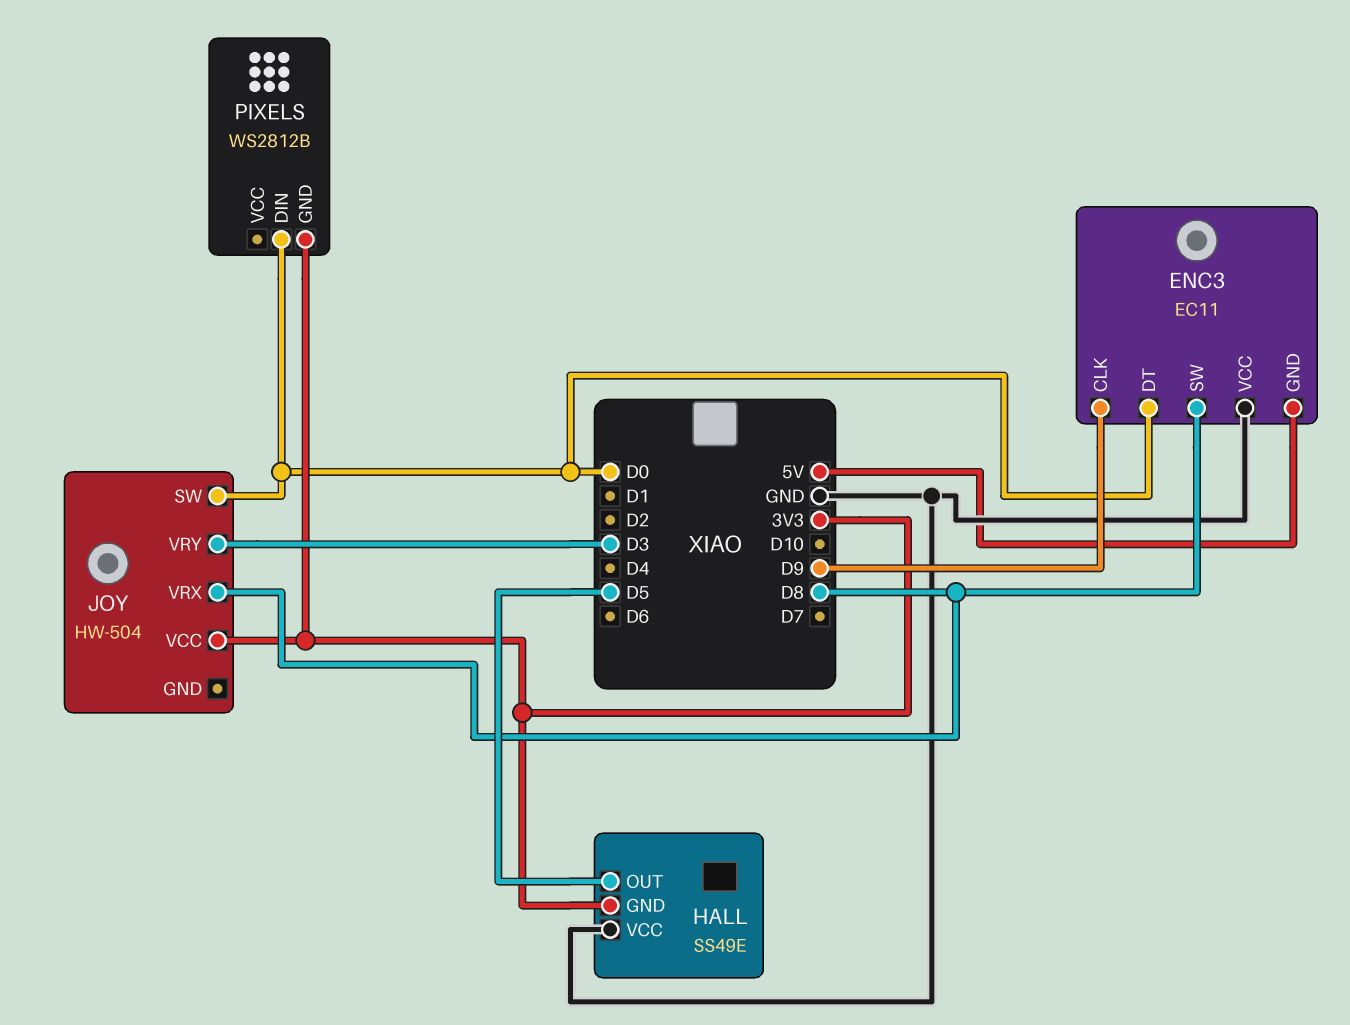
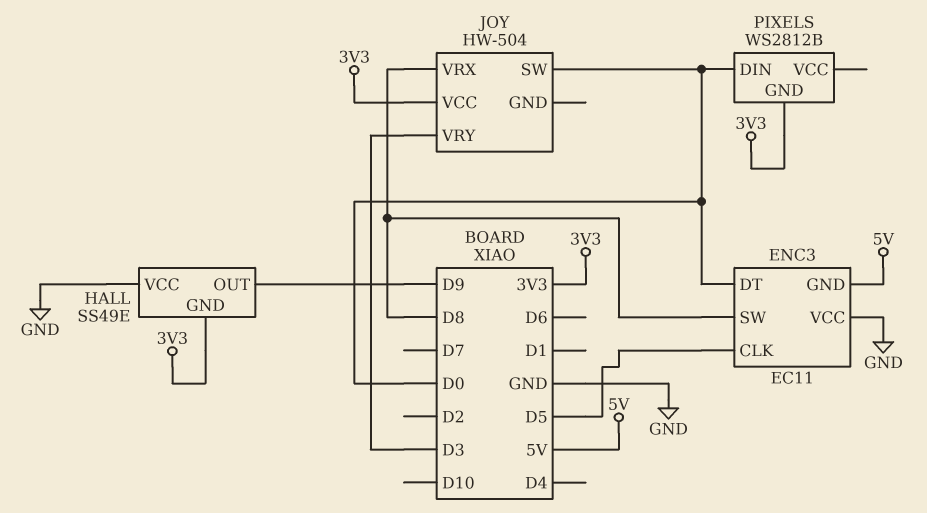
ENC3 pin CLK: D9 -> D5
HALL pin OUT: D5 -> D9

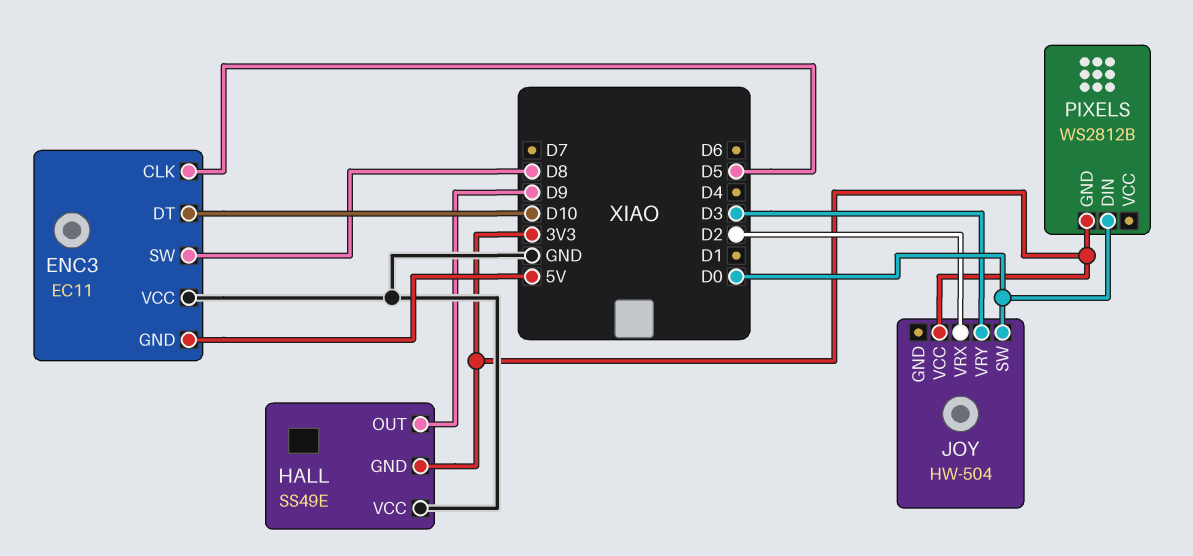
ENC3 pin DT: D0 -> D10
JOY pin VRX: D8 -> D2

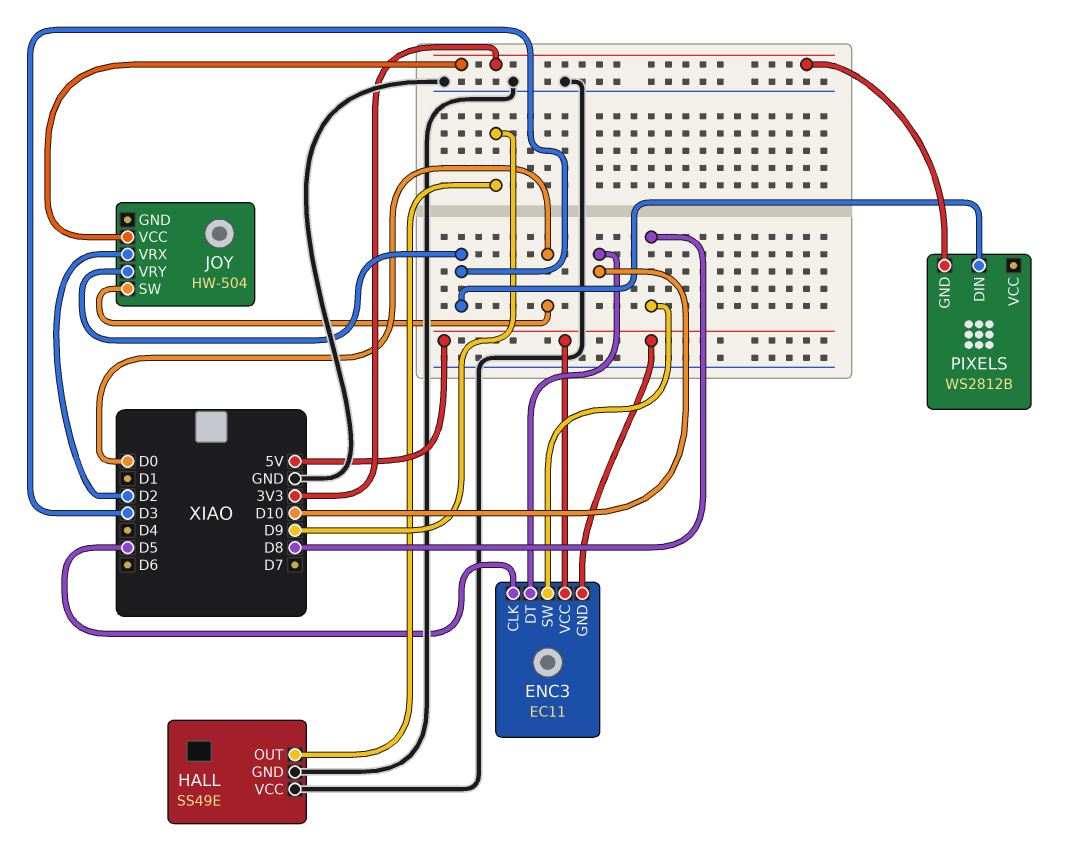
ENC3 pin VCC: GND -> 5V
HALL pin GND: 3V3 -> GND
PIXELS pin DIN: D0 -> D3

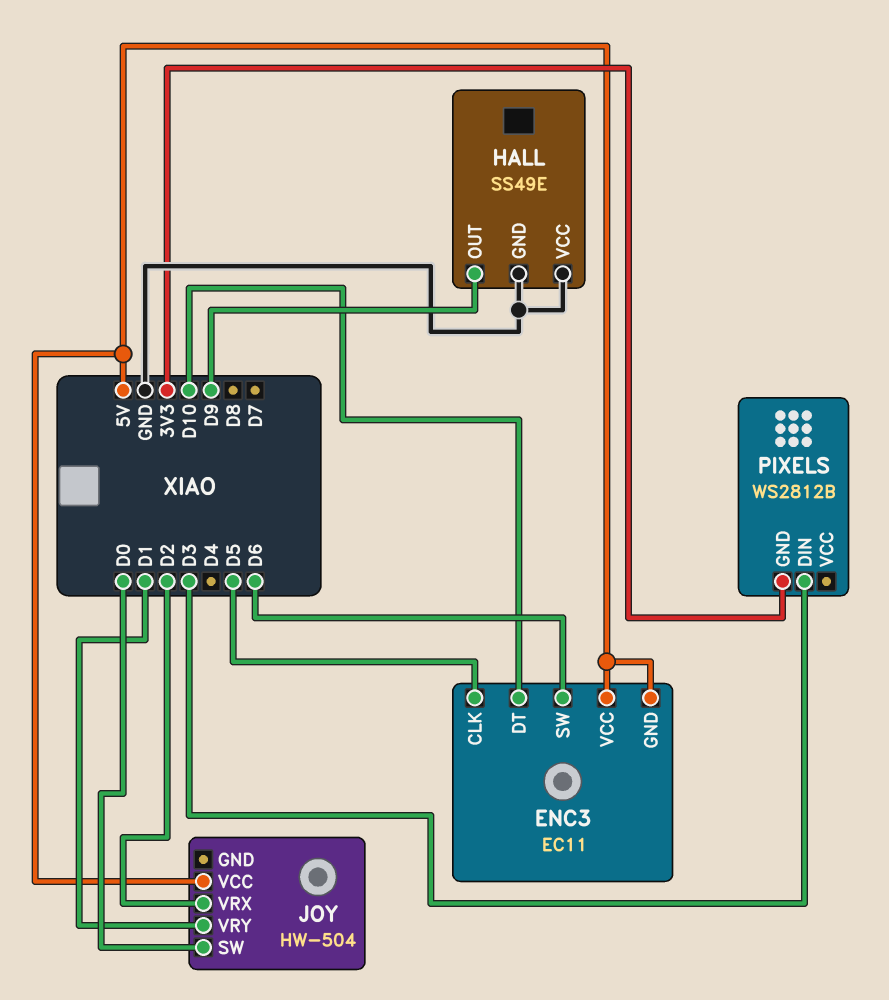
ENC3 pin SW: D8 -> D6
JOY pin VCC: 3V3 -> 5V
JOY pin VRY: D3 -> D1

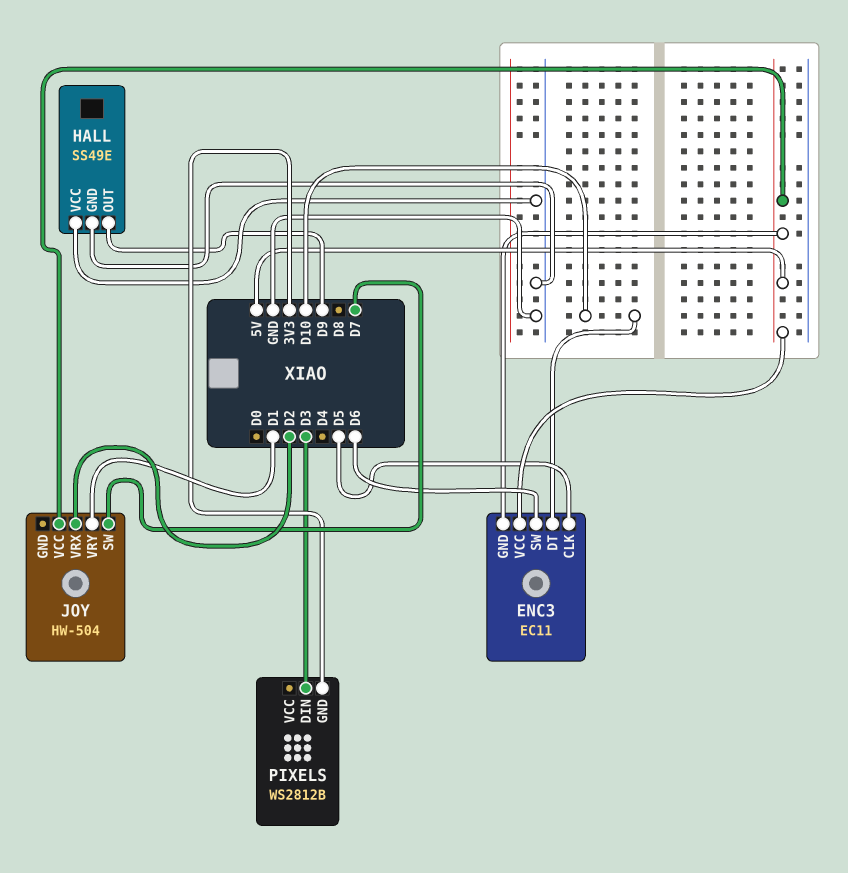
JOY pin SW: D0 -> D7

